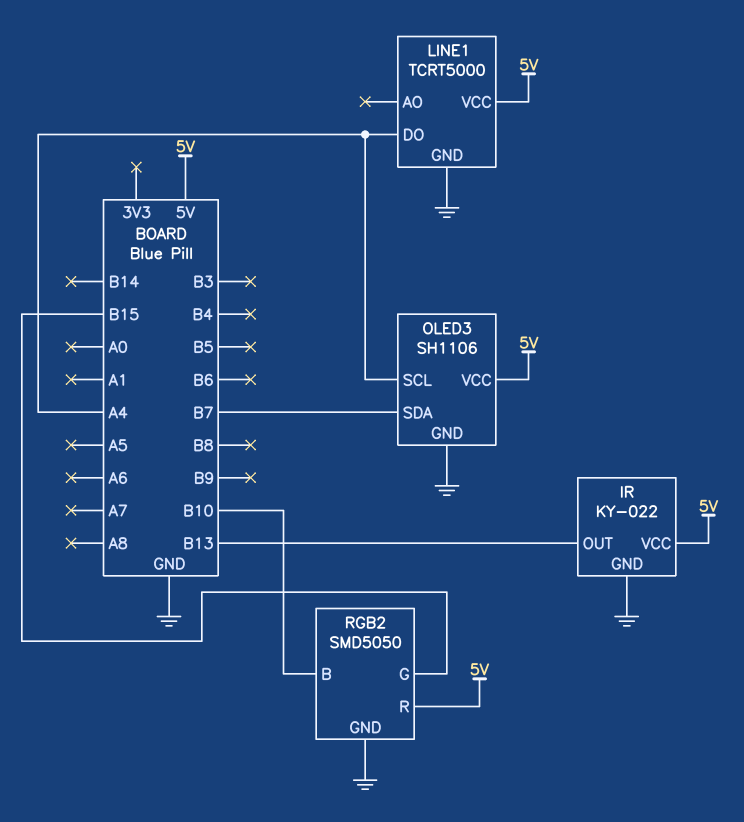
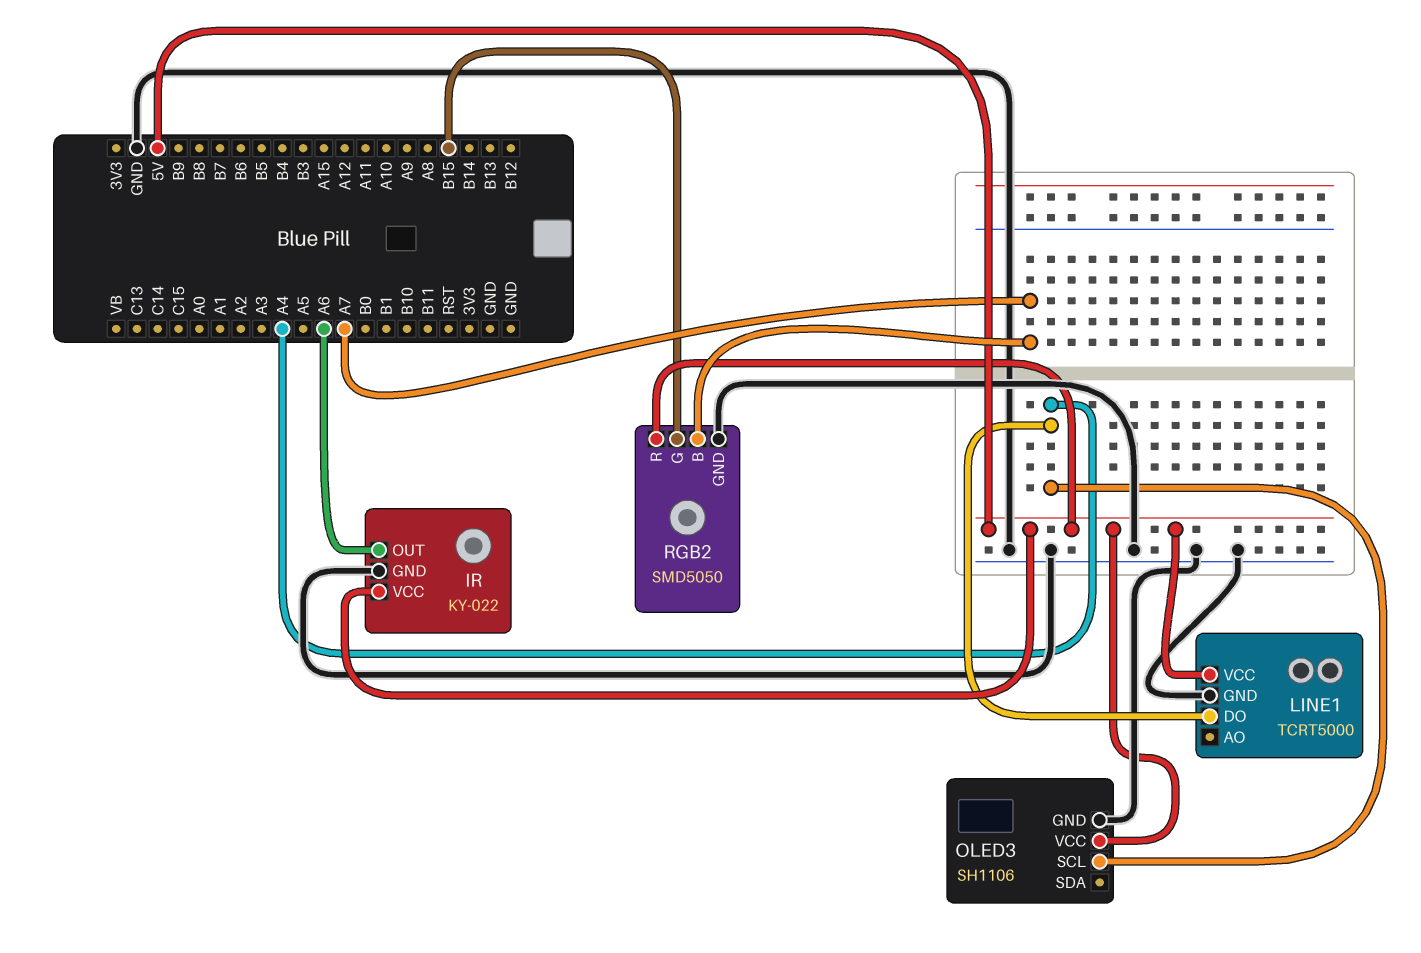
IR pin OUT: B13 -> A6
OLED3 pin SDA: B7 -> none
RGB2 pin B: B10 -> A7

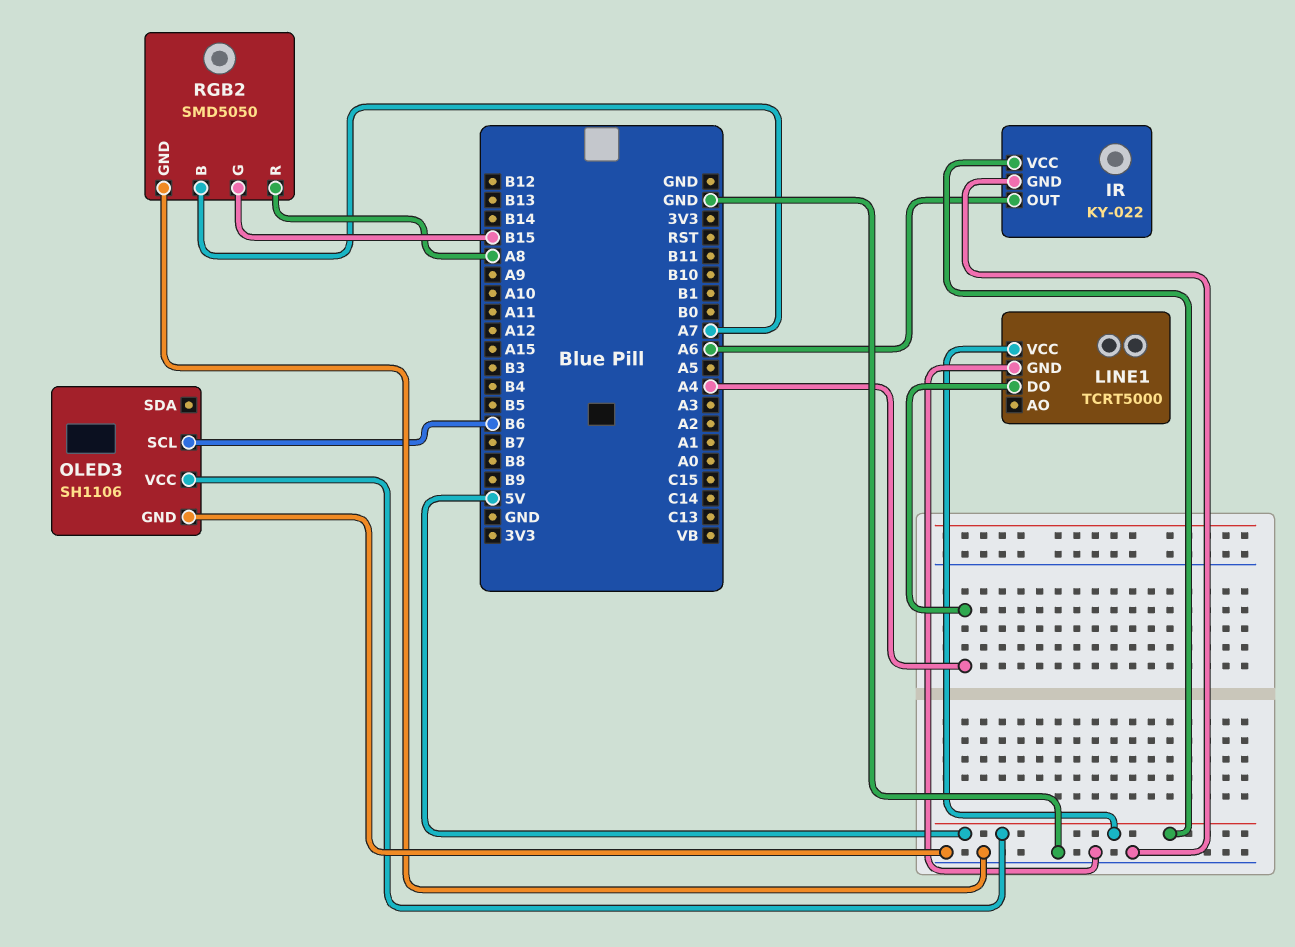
OLED3 pin SCL: A4 -> B6
RGB2 pin R: 5V -> A8

